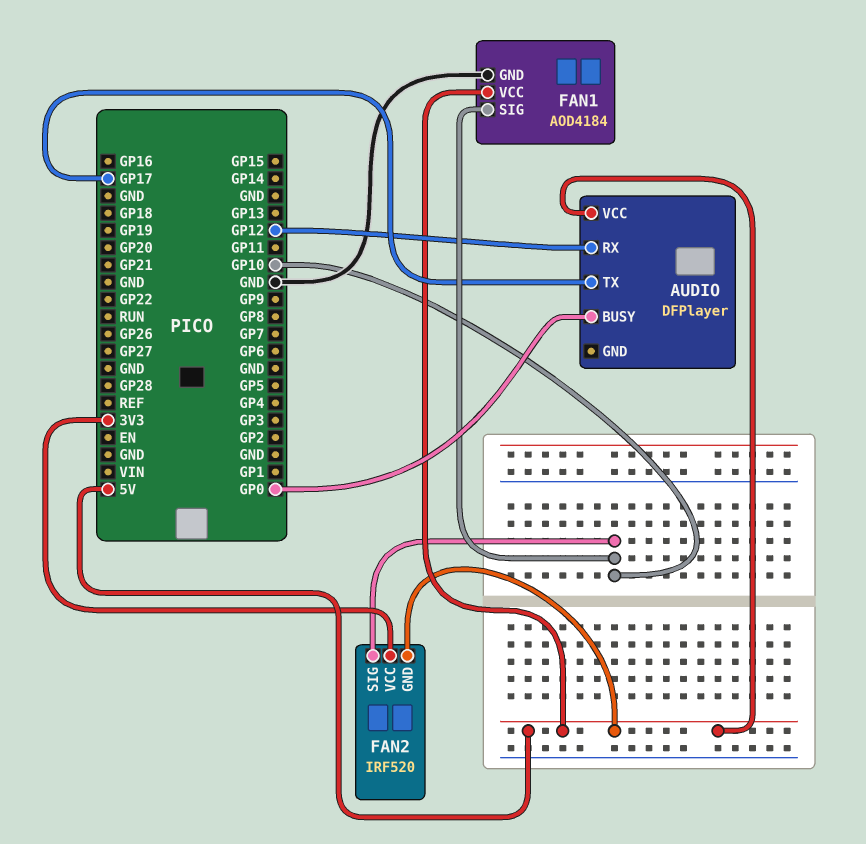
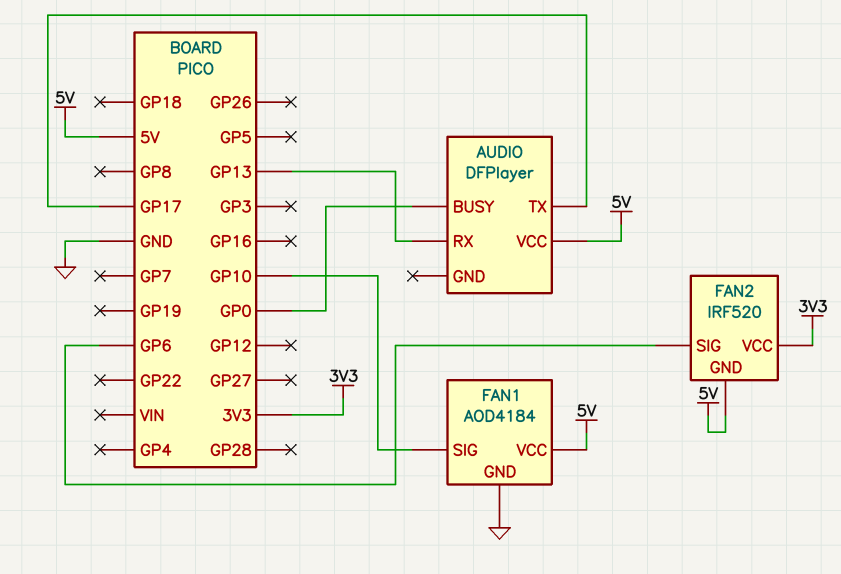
AUDIO pin RX: GP12 -> GP13
FAN2 pin SIG: GP10 -> GP6

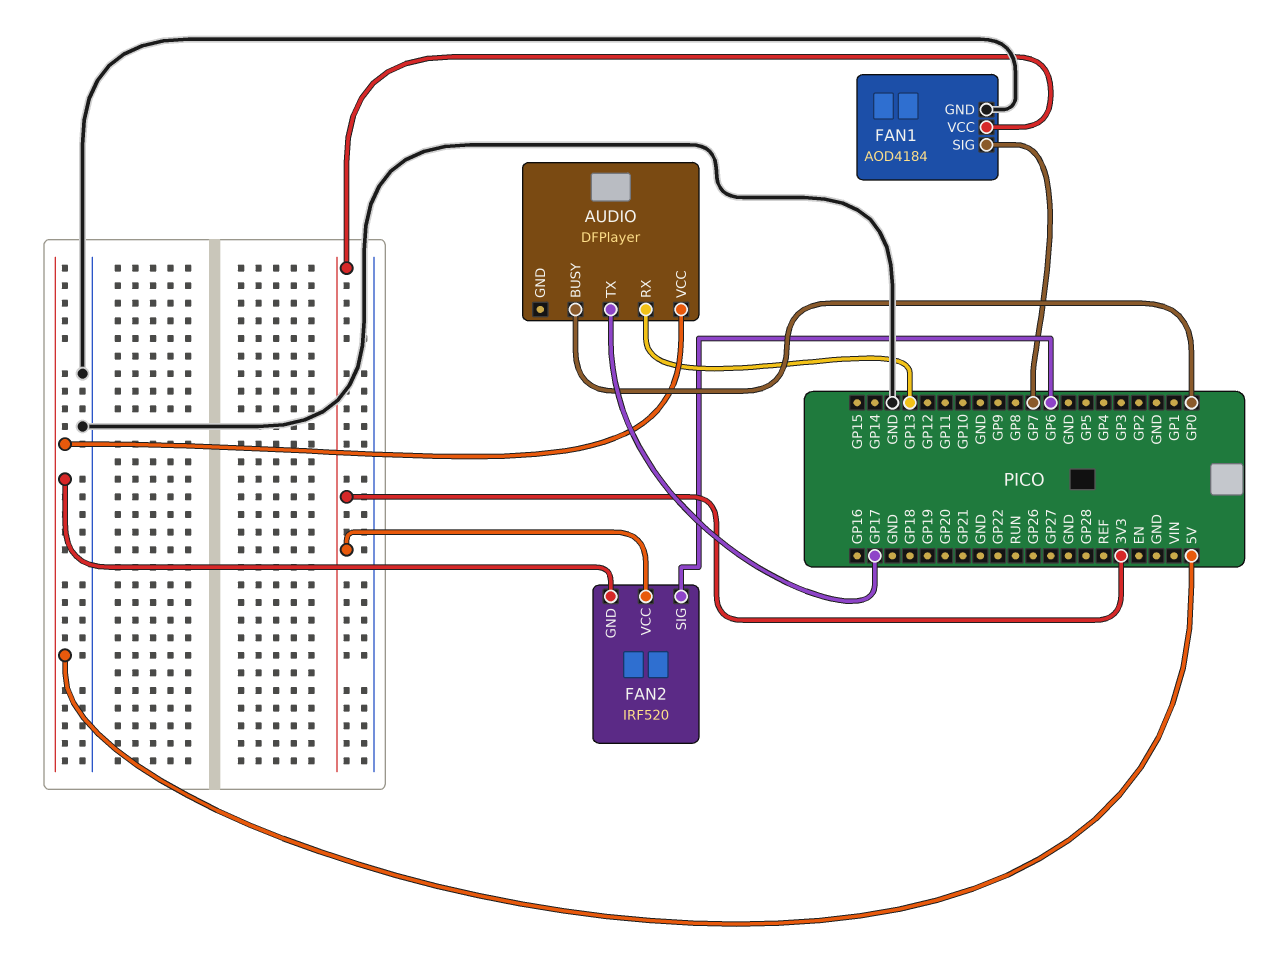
FAN1 pin SIG: GP10 -> GP7
FAN1 pin VCC: 5V -> 3V3

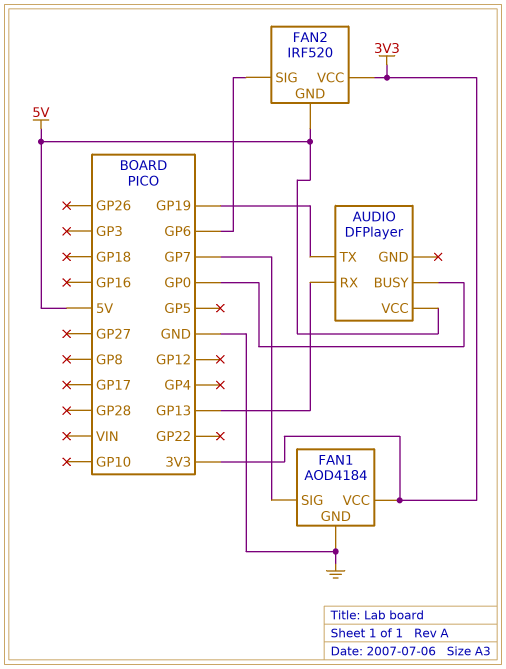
AUDIO pin TX: GP17 -> GP19

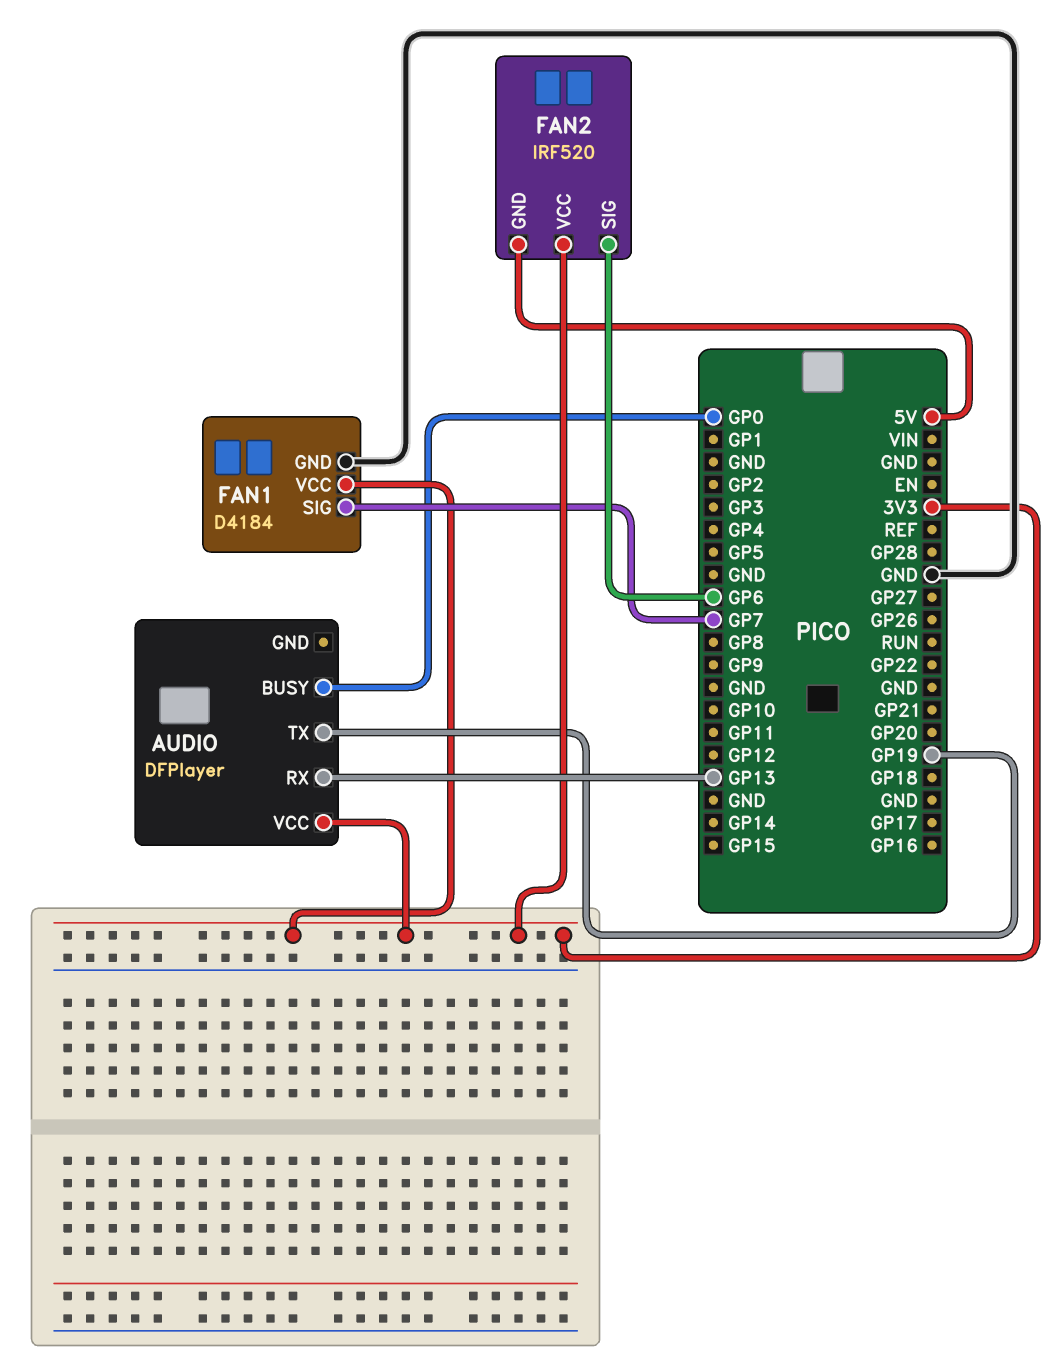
AUDIO pin VCC: 5V -> 3V3
FAN1: AOD4184 -> D4184

